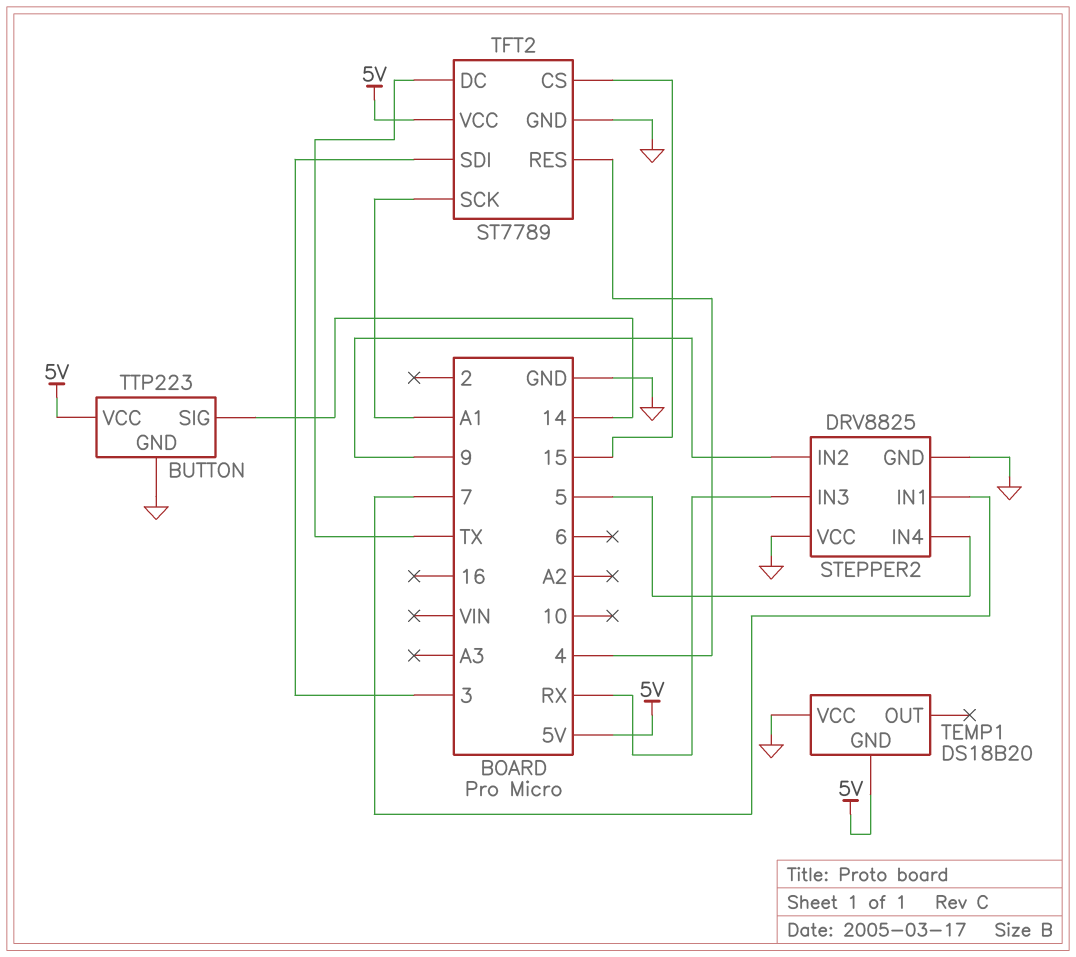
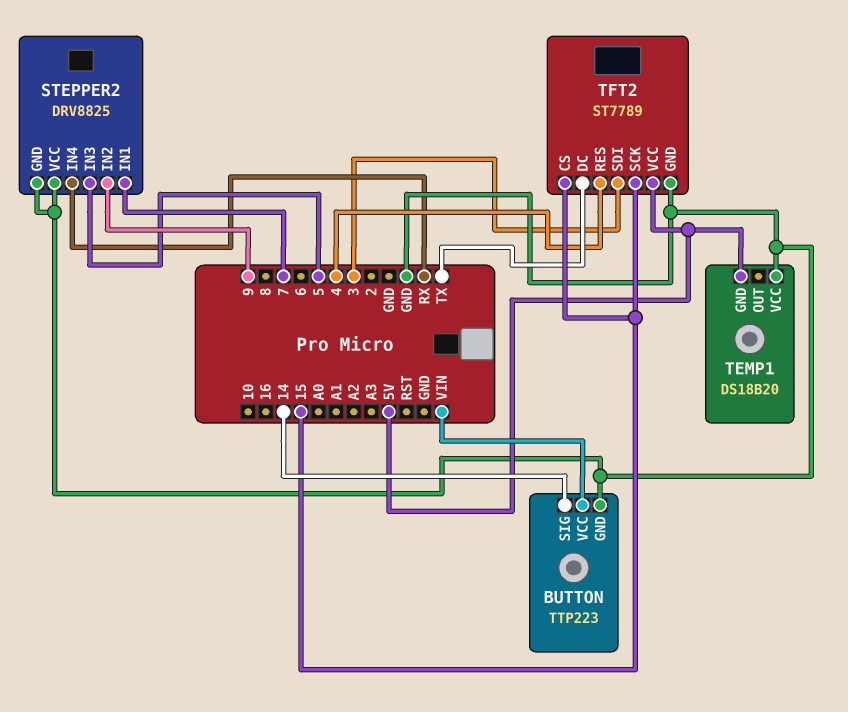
BUTTON pin VCC: 5V -> VIN
STEPPER2 pin IN3: RX -> 5
STEPPER2 pin IN4: 5 -> RX
TFT2 pin SCK: A1 -> 15

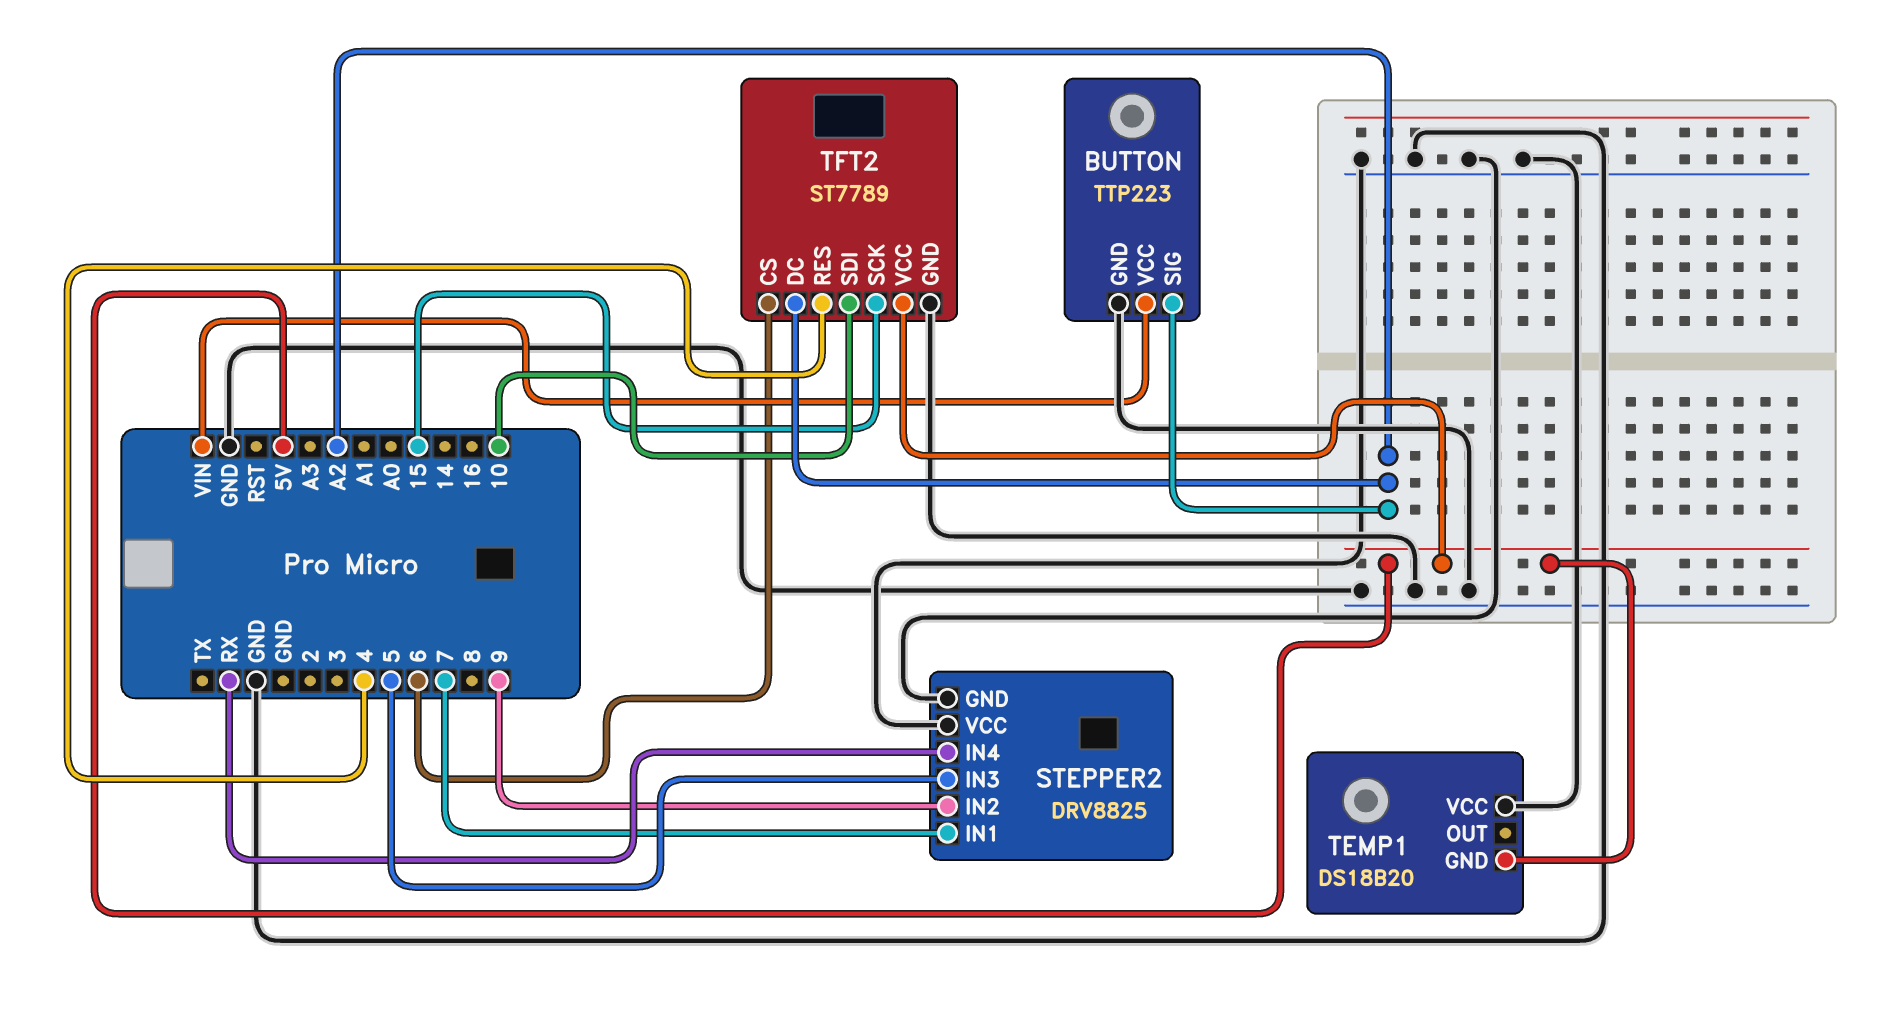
BUTTON pin SIG: 14 -> A2
TFT2 pin CS: 15 -> 6
TFT2 pin DC: TX -> A2
TFT2 pin SDI: 3 -> 10

